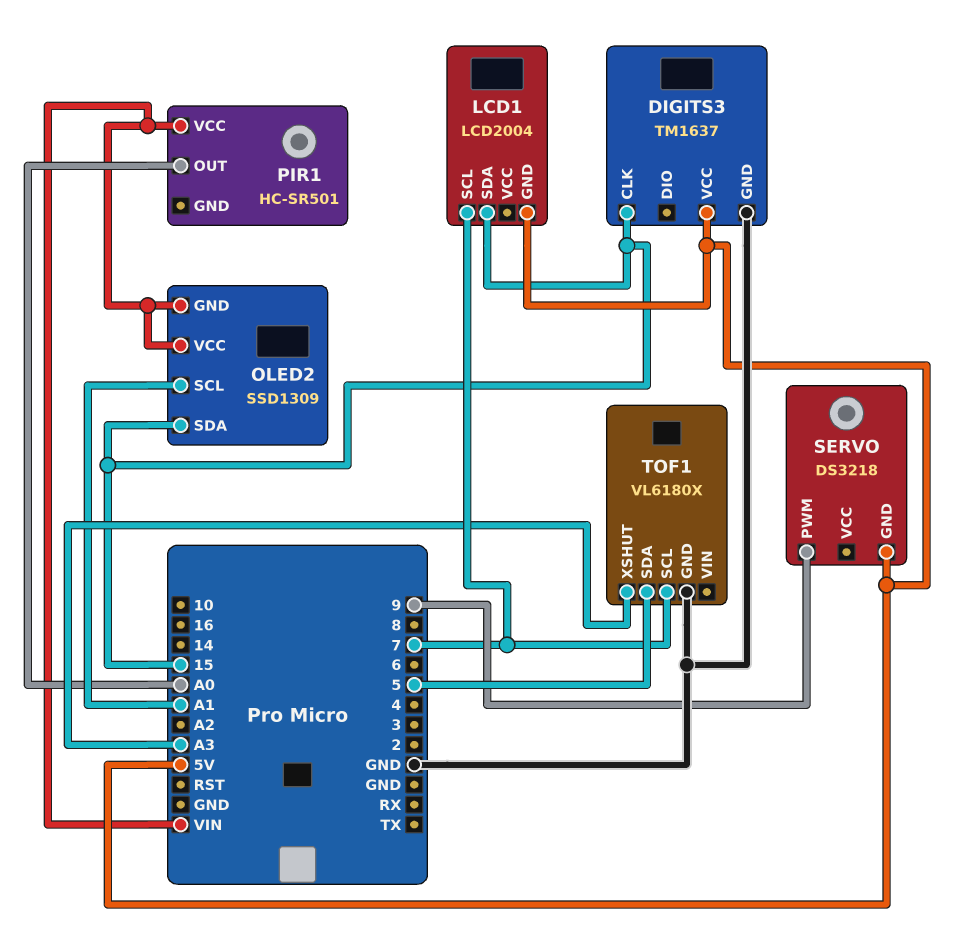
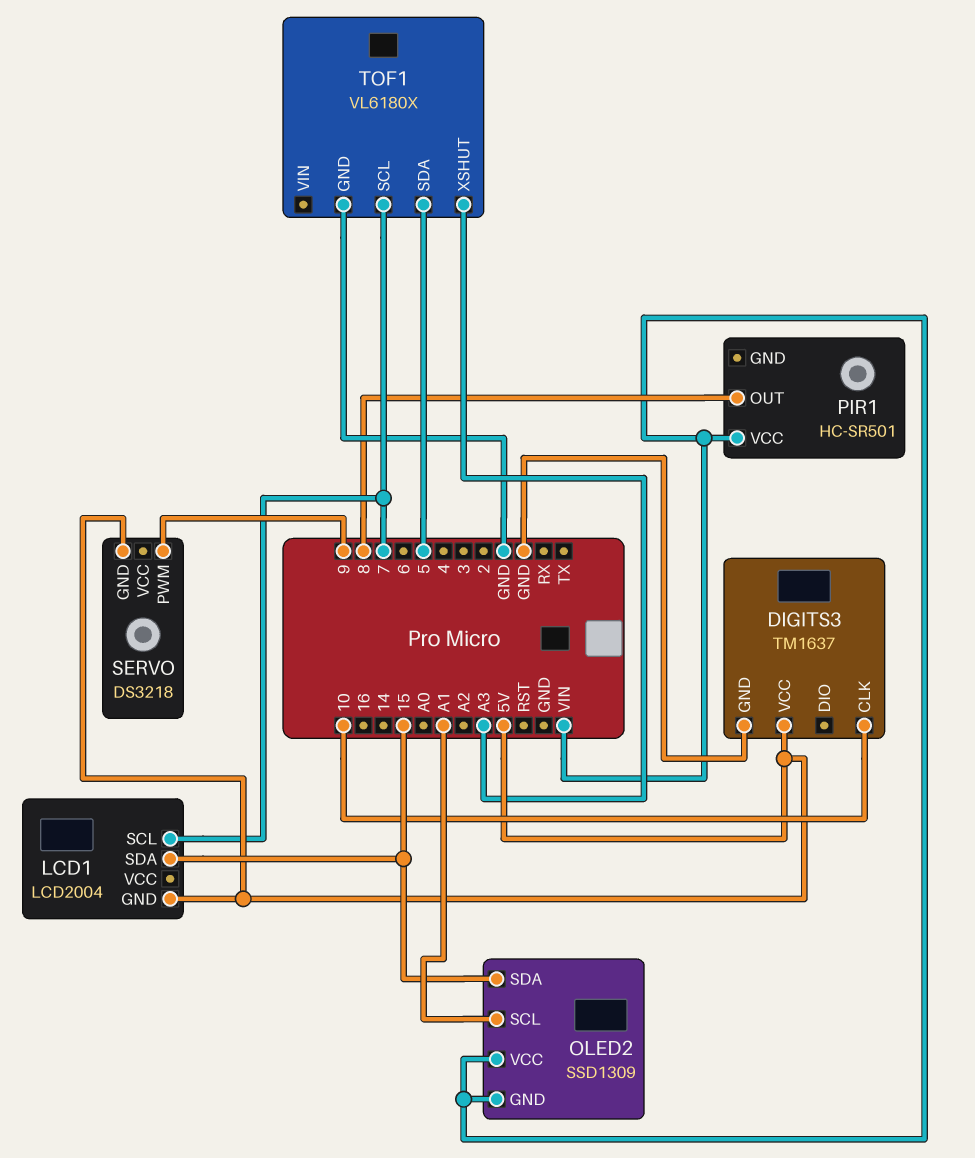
DIGITS3 pin CLK: 15 -> 10
PIR1 pin OUT: A0 -> 8

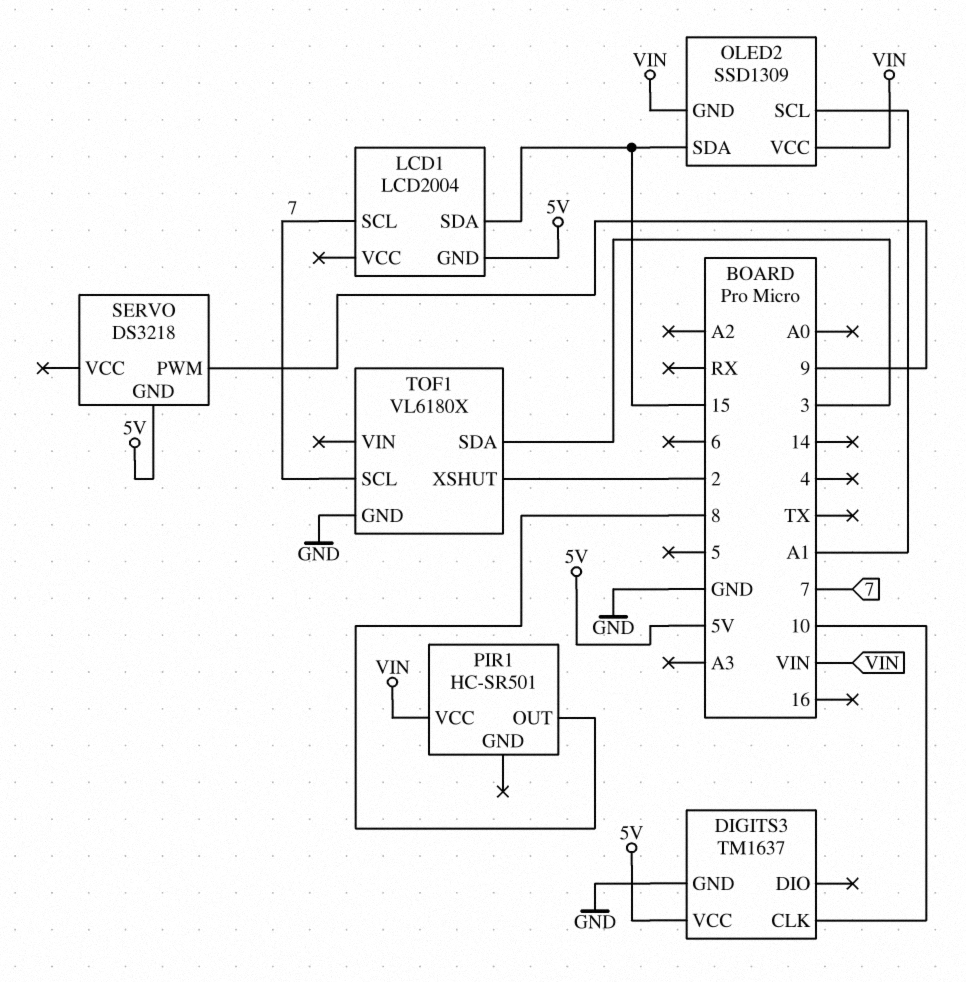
TOF1 pin SDA: 5 -> 3
TOF1 pin XSHUT: A3 -> 2

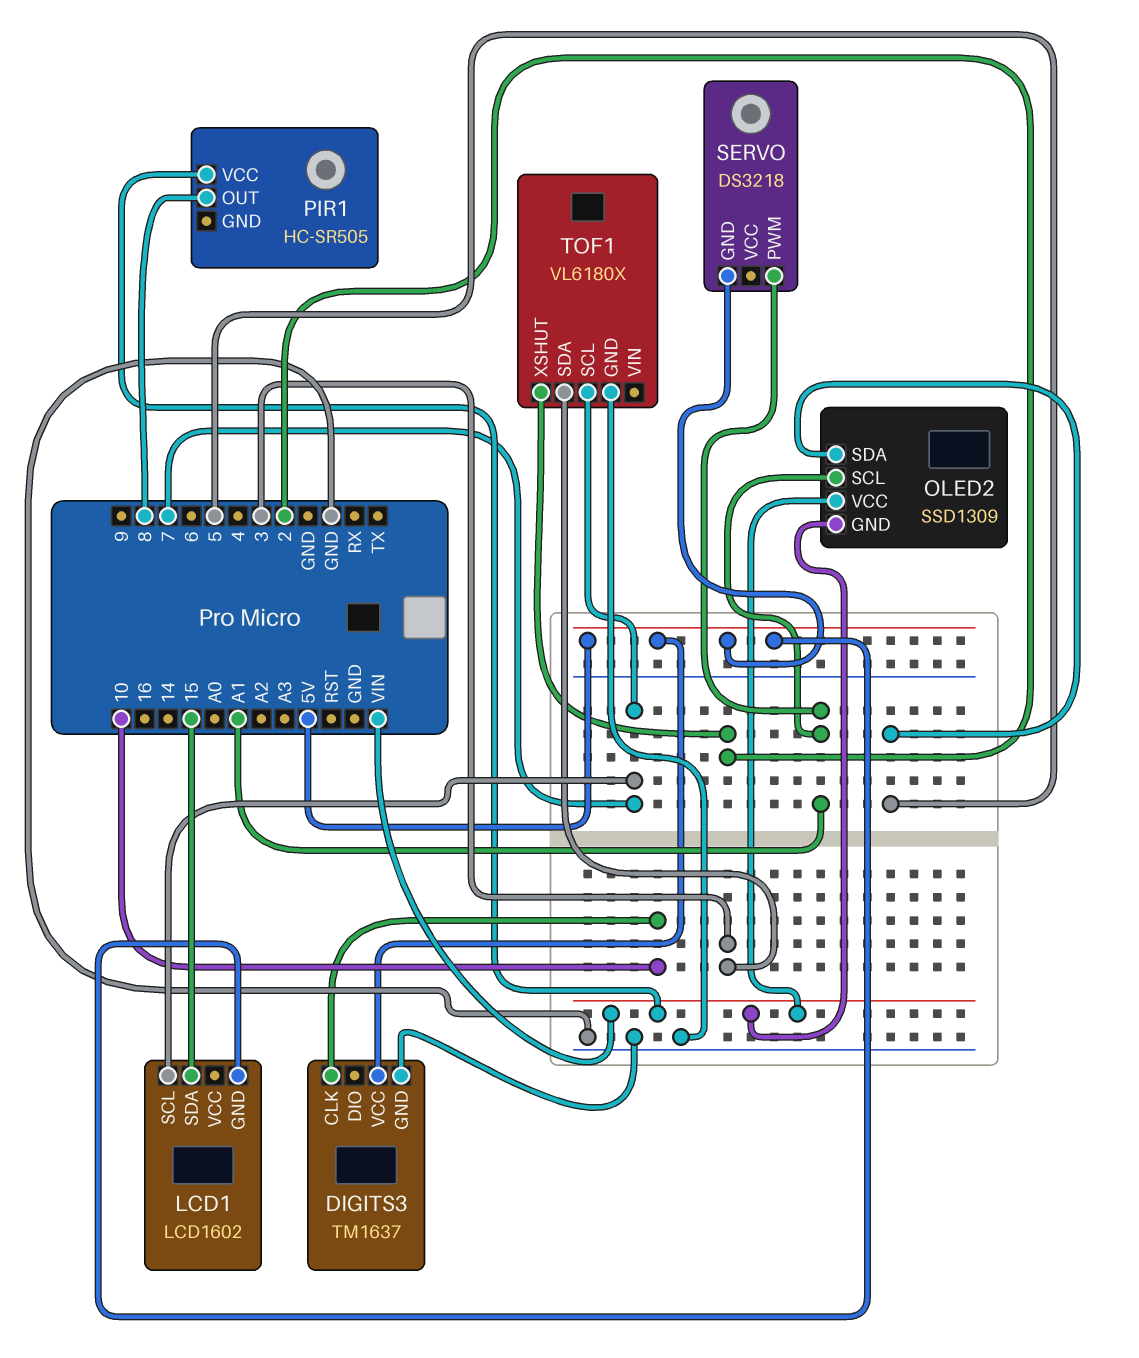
LCD1: LCD2004 -> LCD1602
OLED2 pin SDA: 15 -> 5
PIR1: HC-SR501 -> HC-SR505
SERVO pin PWM: 9 -> A1

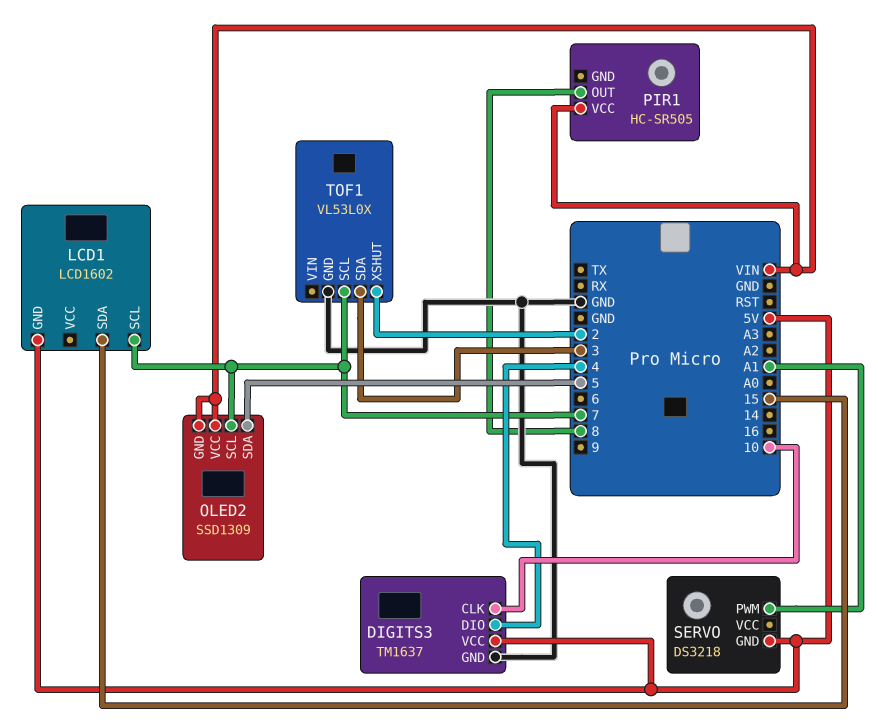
DIGITS3 pin DIO: none -> 4
OLED2 pin SCL: A1 -> 7
TOF1: VL6180X -> VL53L0X

